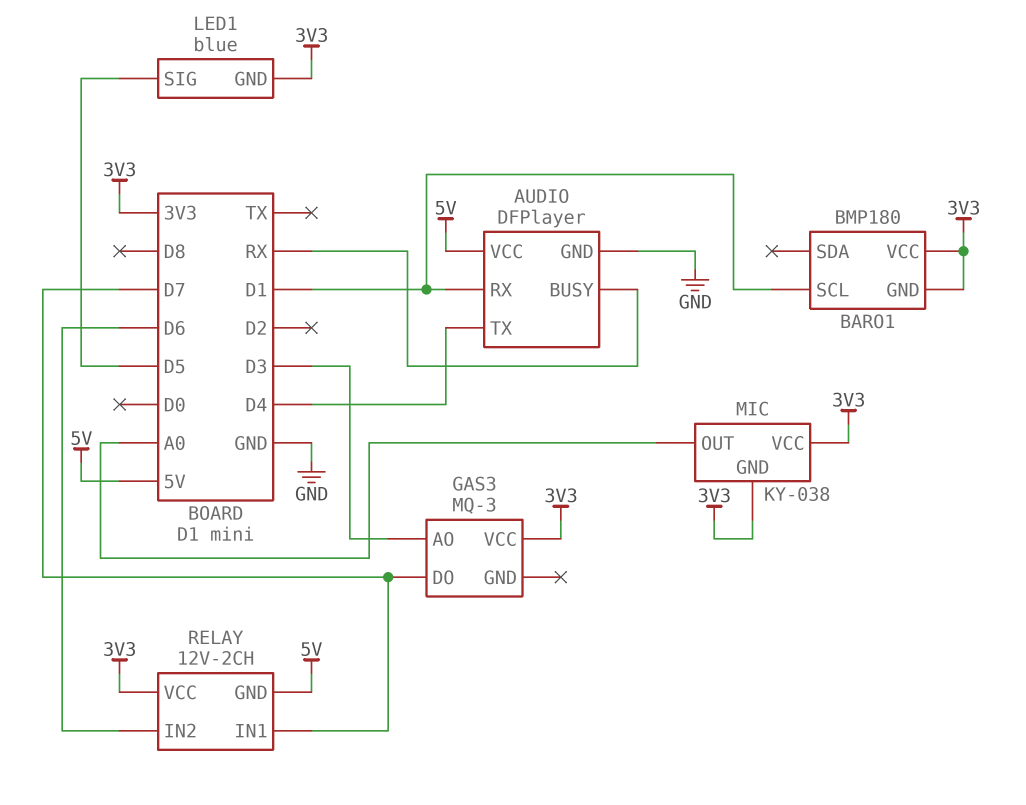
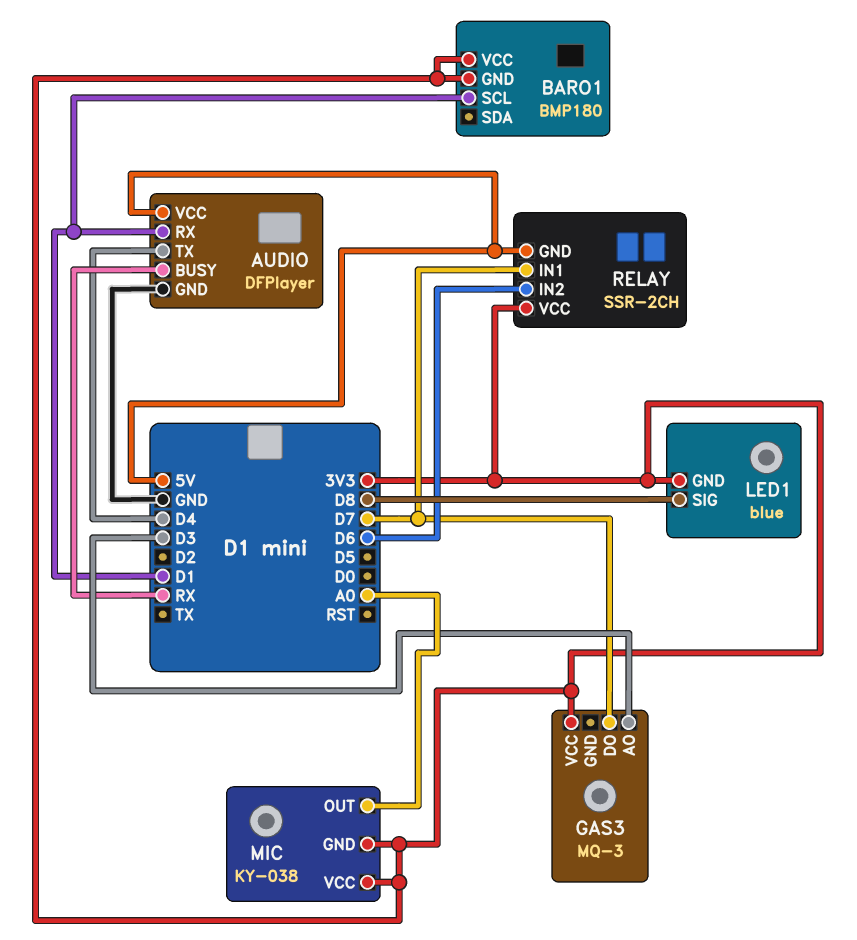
LED1 pin SIG: D5 -> D8
RELAY: 12V-2CH -> SSR-2CH

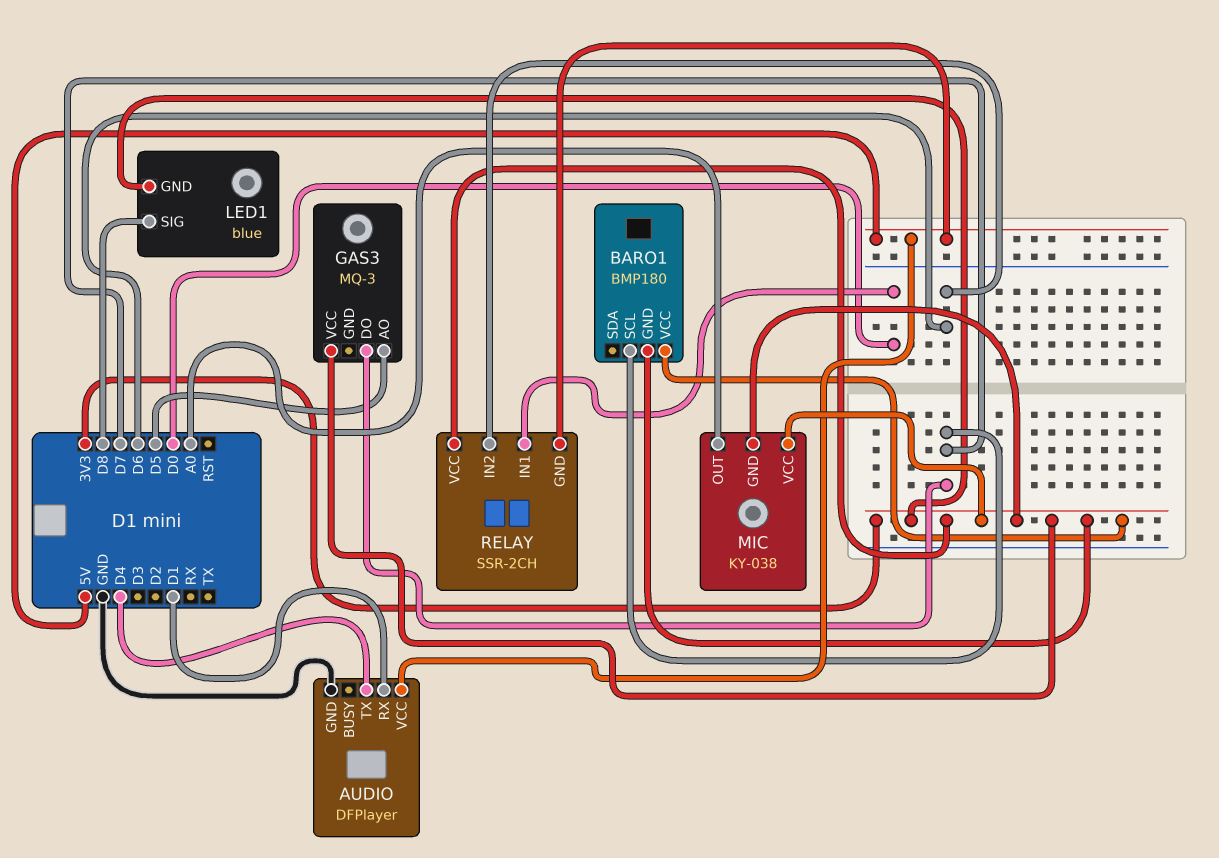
AUDIO pin BUSY: RX -> none
BARO1 pin SCL: D1 -> D7
GAS3 pin AO: D3 -> D5
RELAY pin IN1: D7 -> D0

